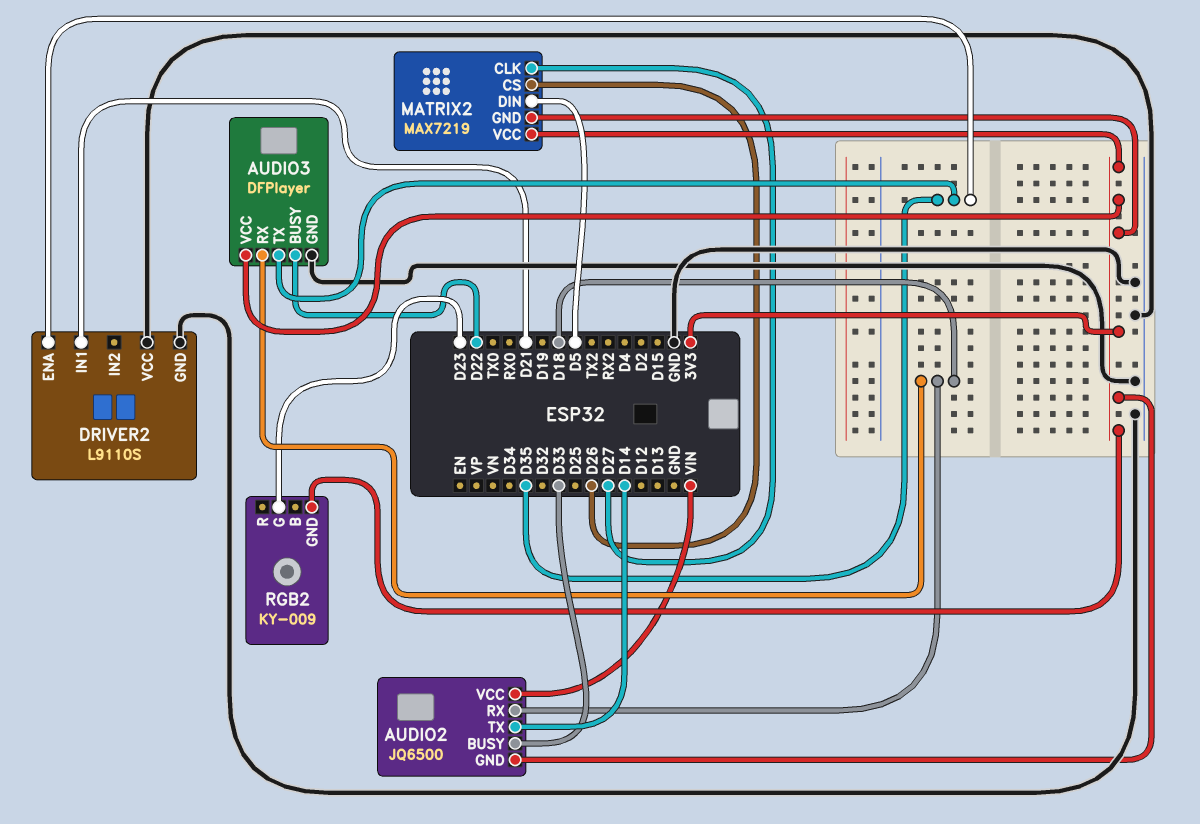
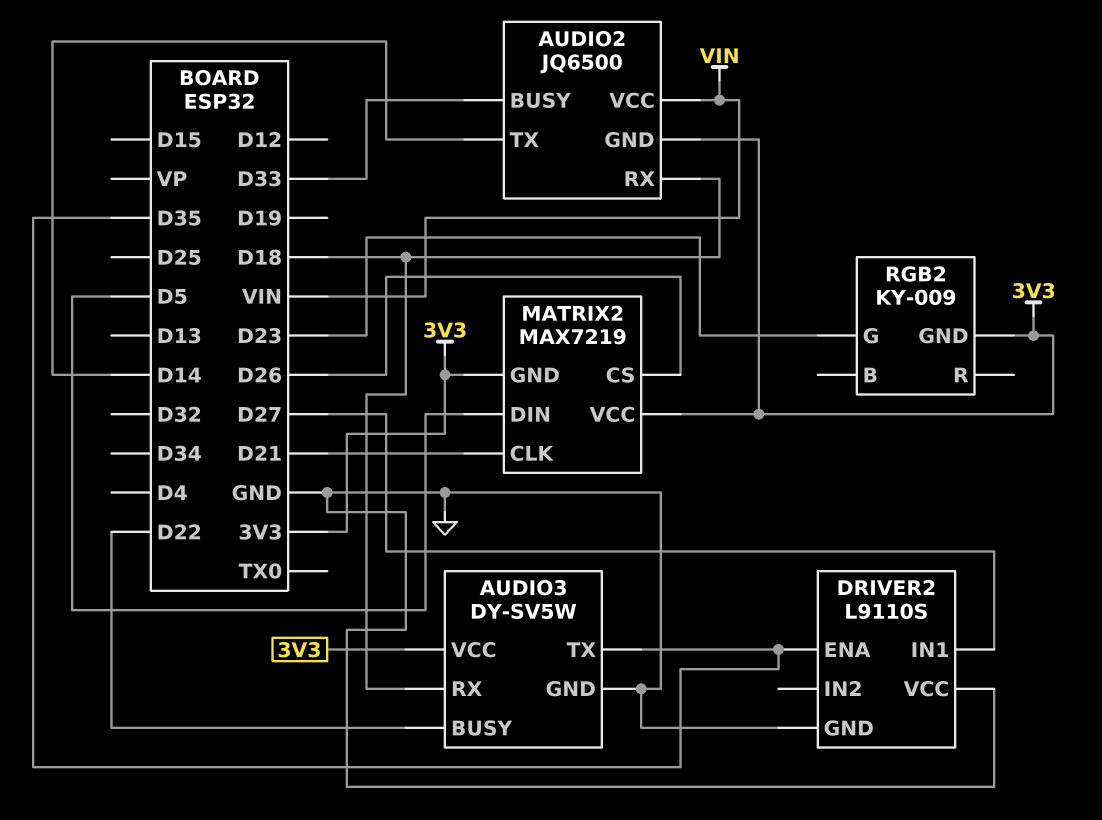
AUDIO3: DFPlayer -> DY-SV5W
DRIVER2 pin IN1: D21 -> D27
MATRIX2 pin CLK: D27 -> D21

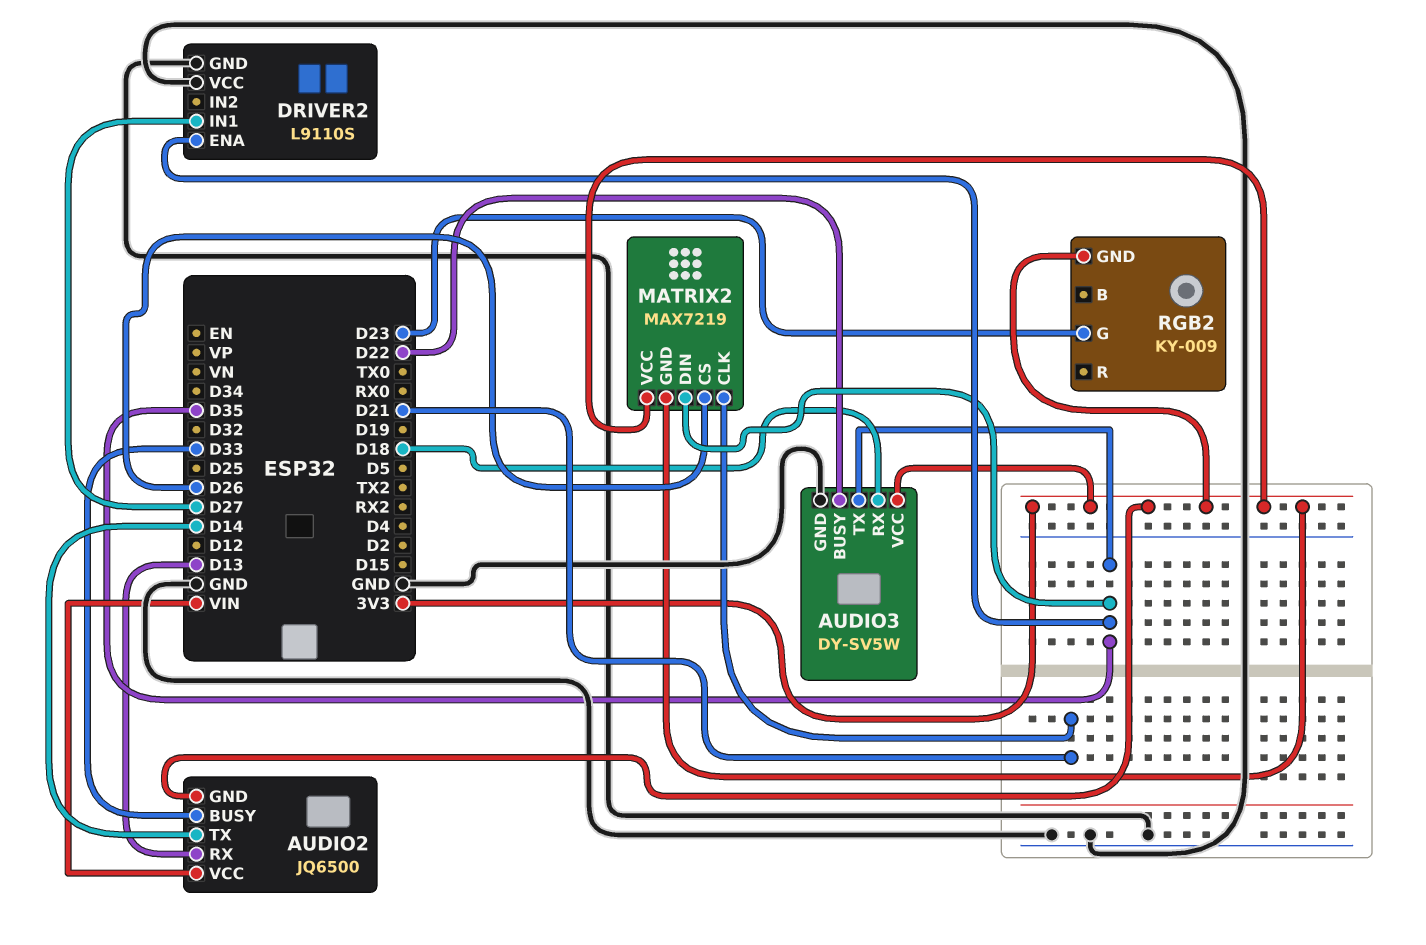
AUDIO2 pin RX: D18 -> D13
MATRIX2 pin DIN: D5 -> D35

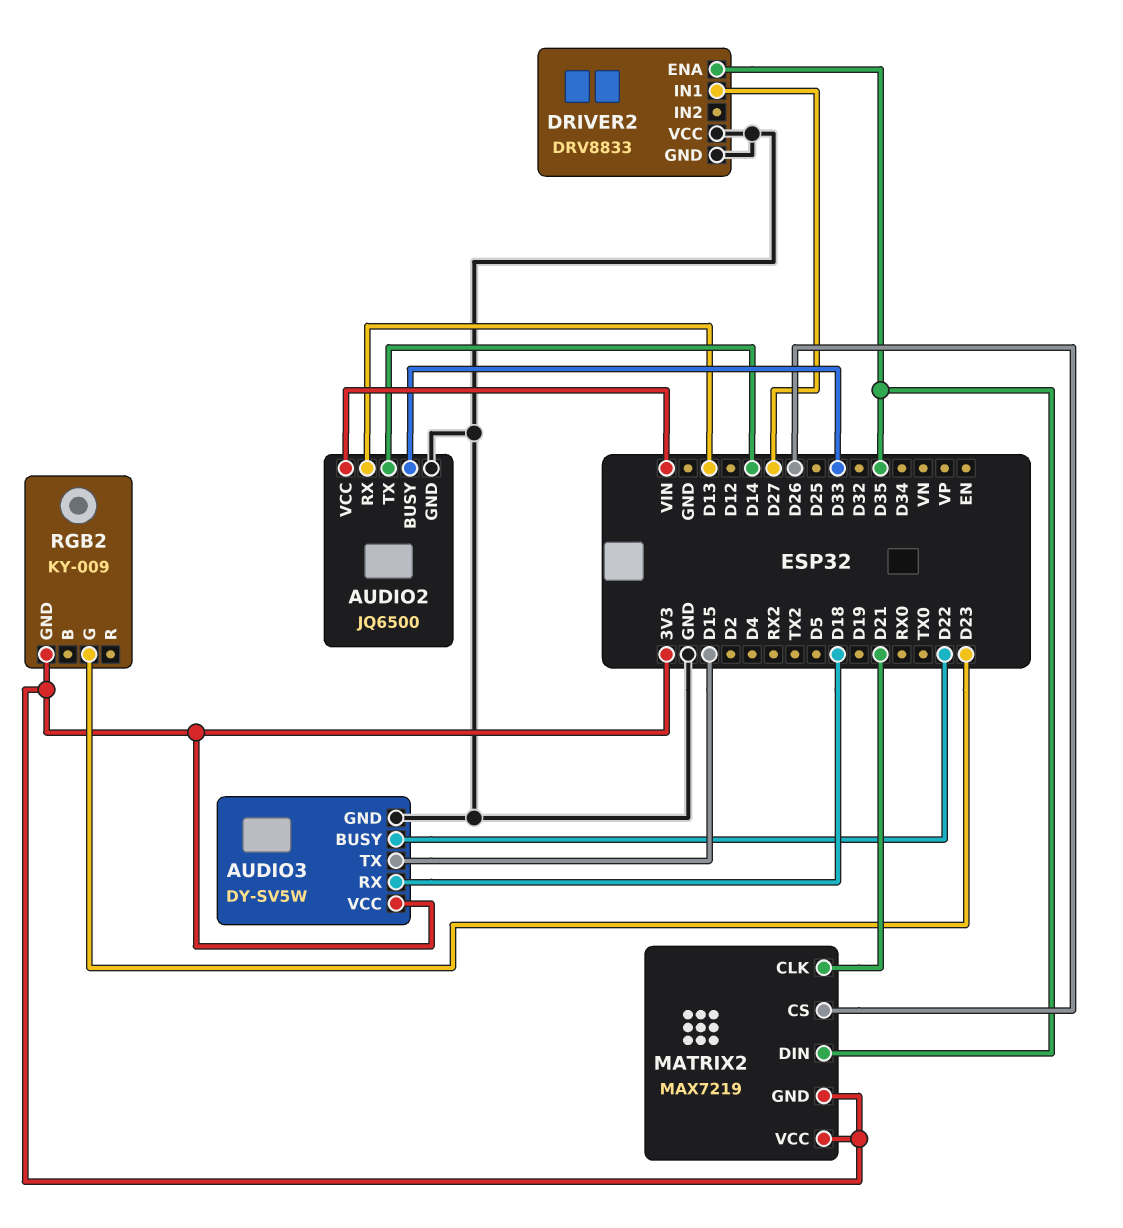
AUDIO2 pin GND: 3V3 -> GND
AUDIO3 pin TX: D35 -> D15
DRIVER2: L9110S -> DRV8833

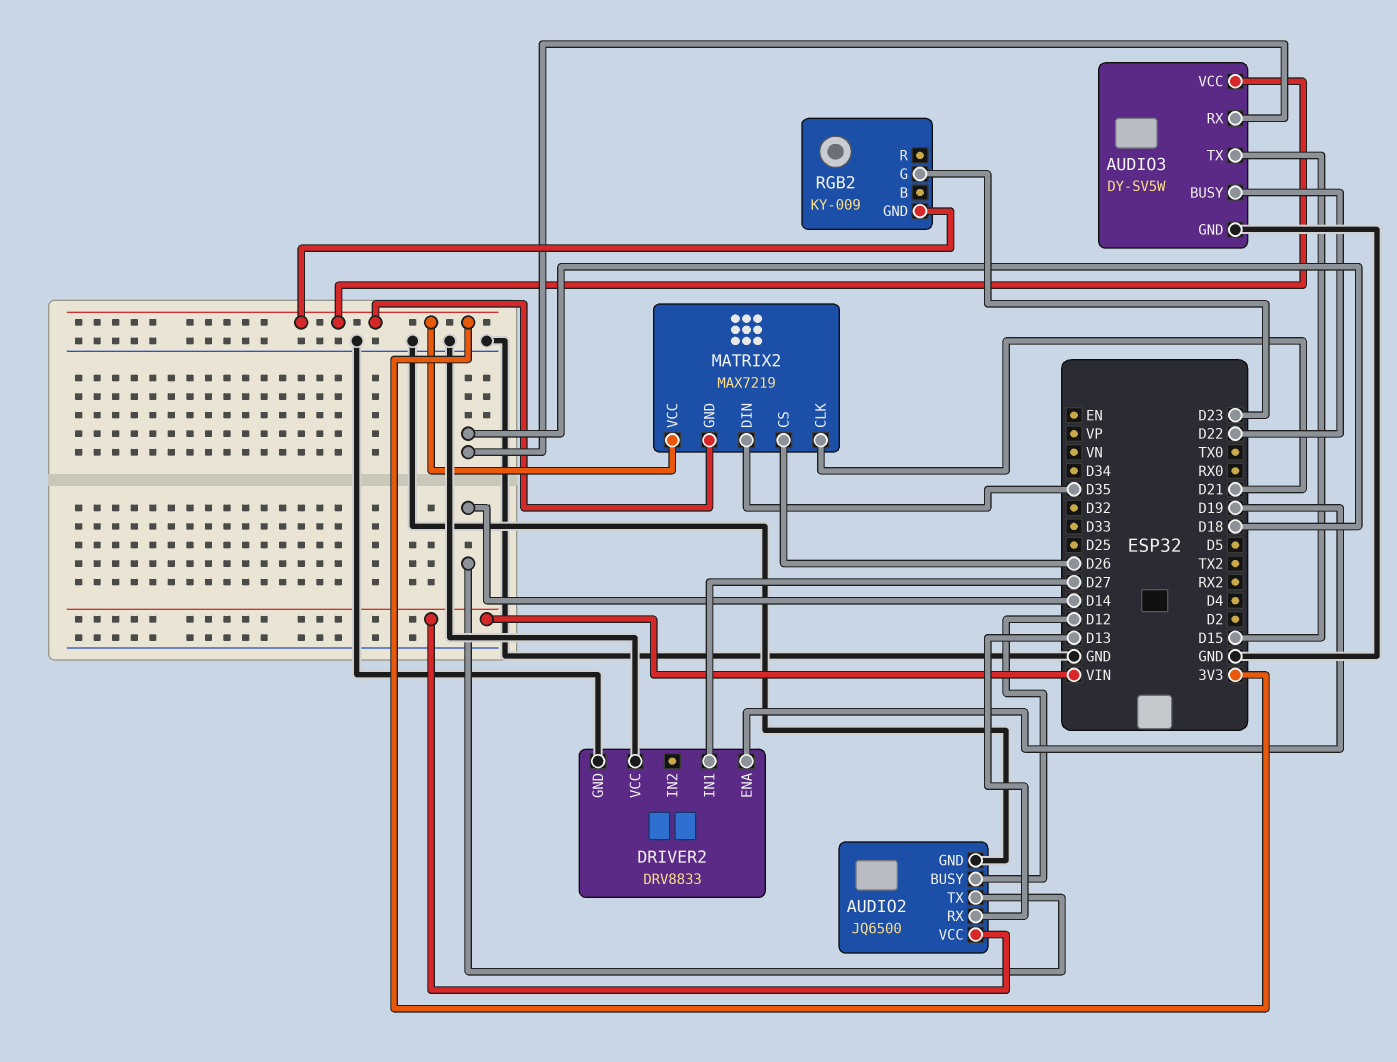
AUDIO2 pin BUSY: D33 -> D12
DRIVER2 pin ENA: D35 -> D19

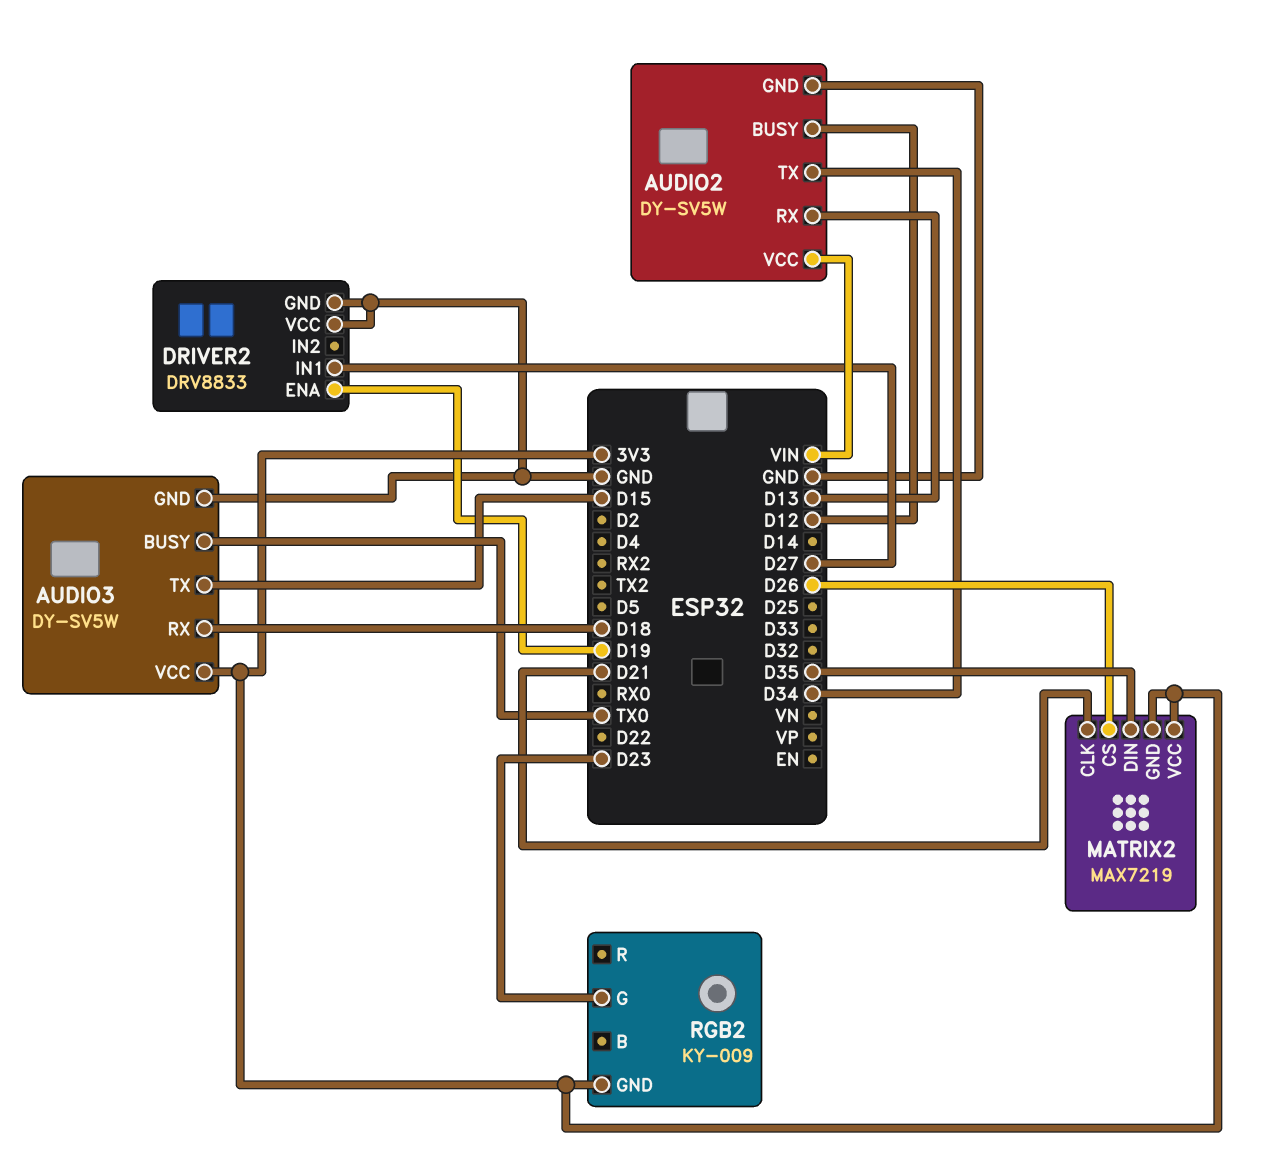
AUDIO2: JQ6500 -> DY-SV5W
AUDIO2 pin TX: D14 -> D34
AUDIO3 pin BUSY: D22 -> TX0

